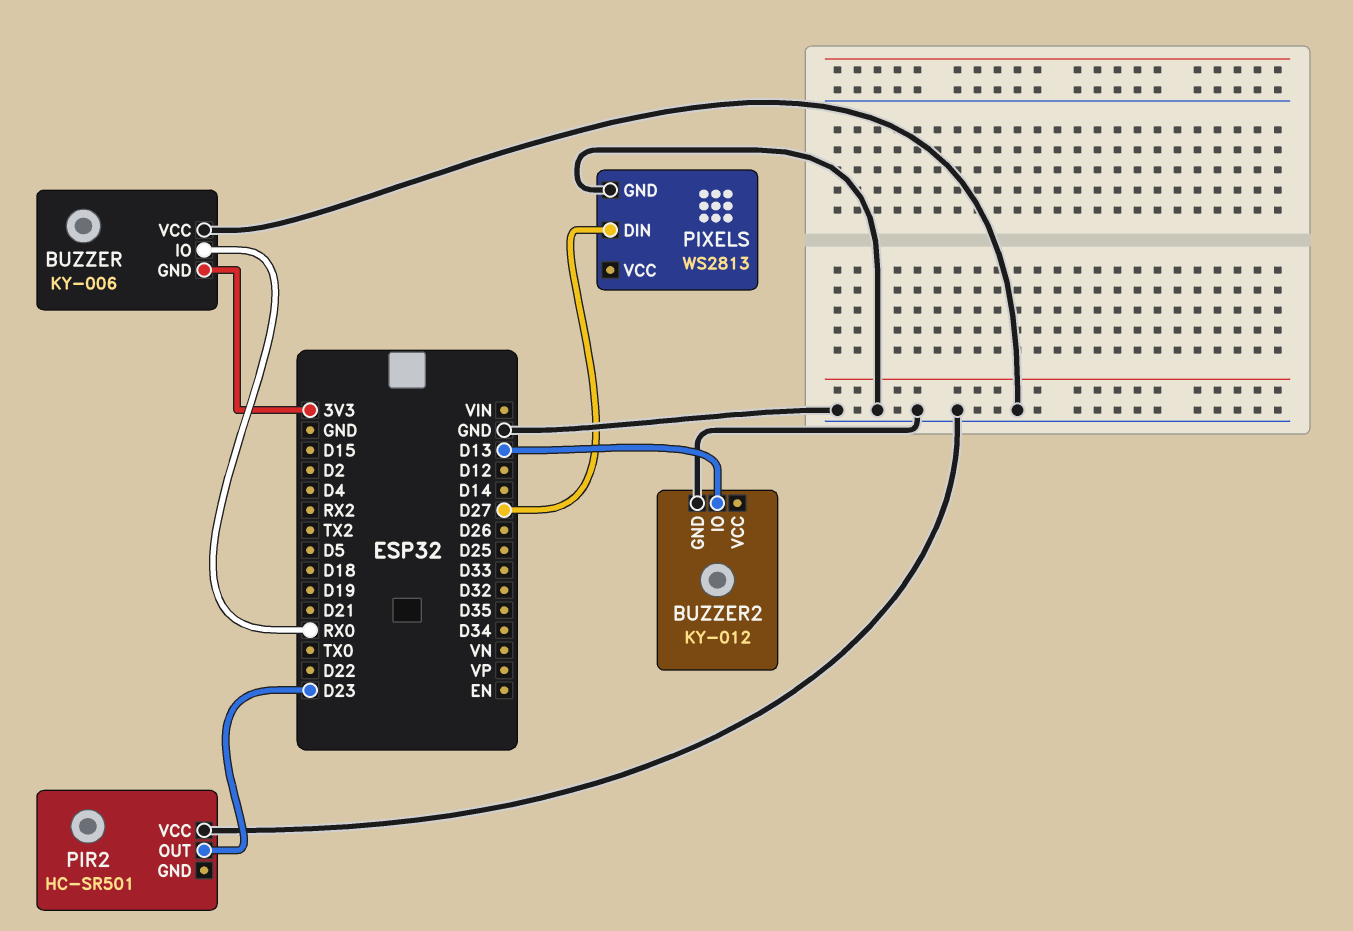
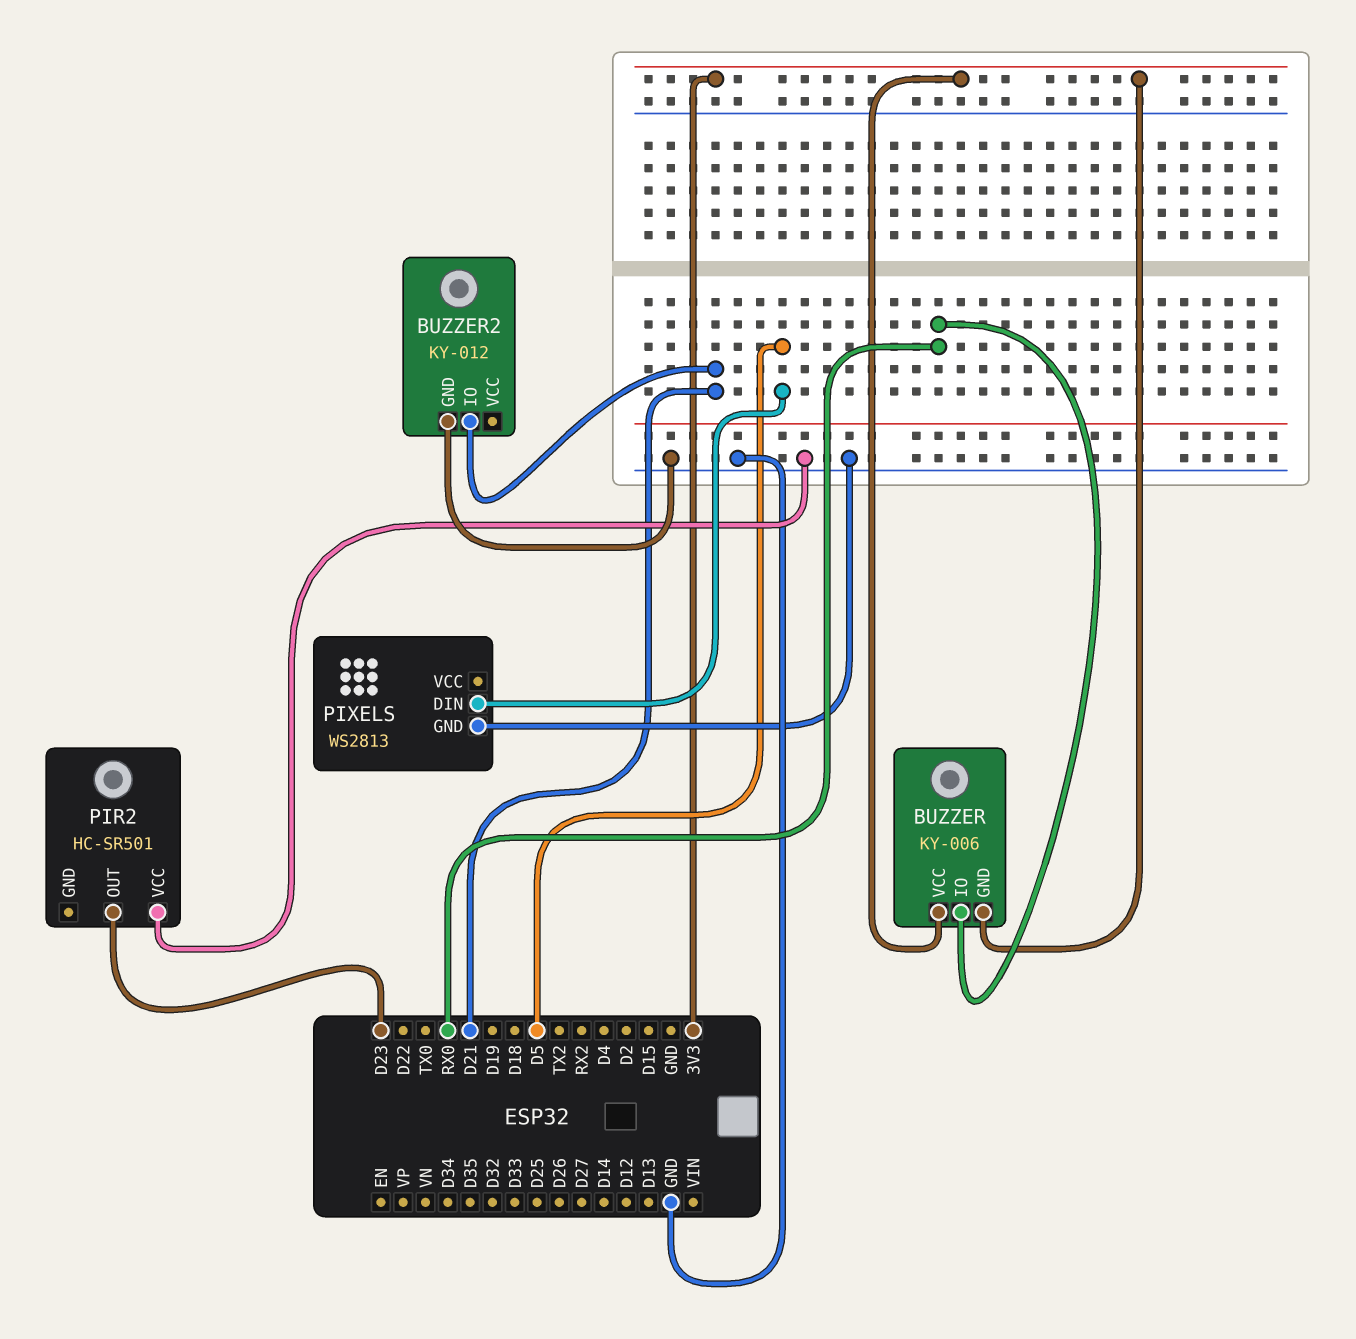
BUZZER pin VCC: GND -> 3V3
BUZZER2 pin IO: D13 -> D21
PIXELS pin DIN: D27 -> D5

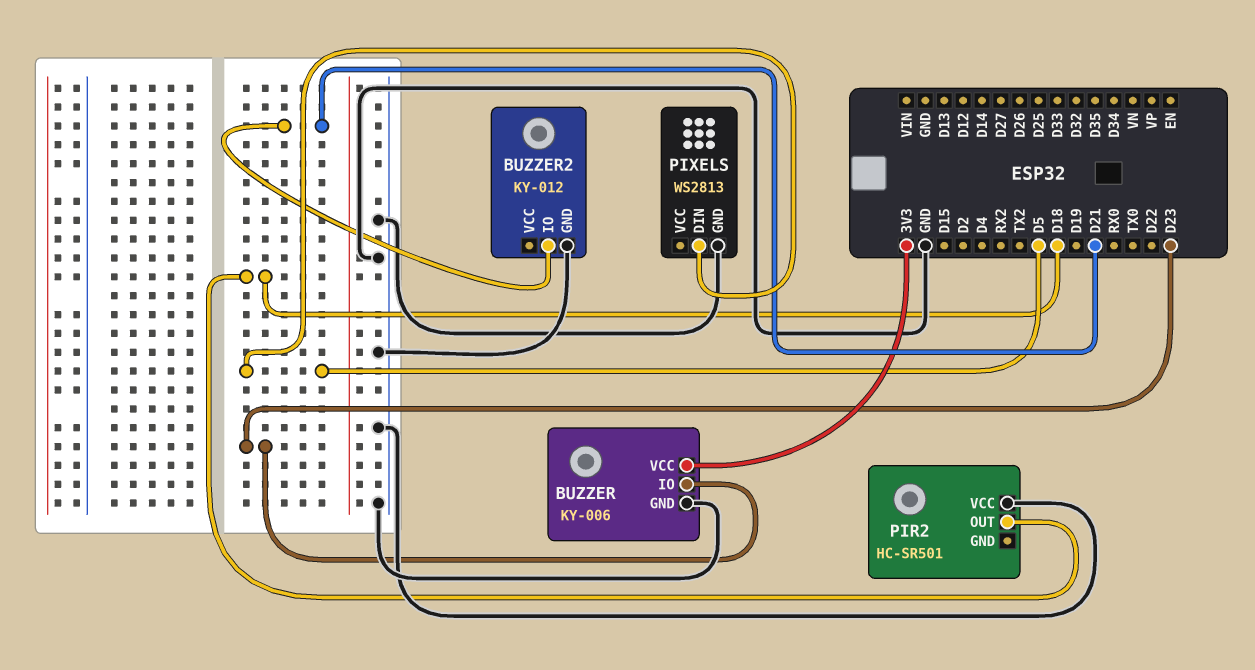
BUZZER pin GND: 3V3 -> GND
BUZZER pin IO: RX0 -> D23
PIR2 pin OUT: D23 -> D18

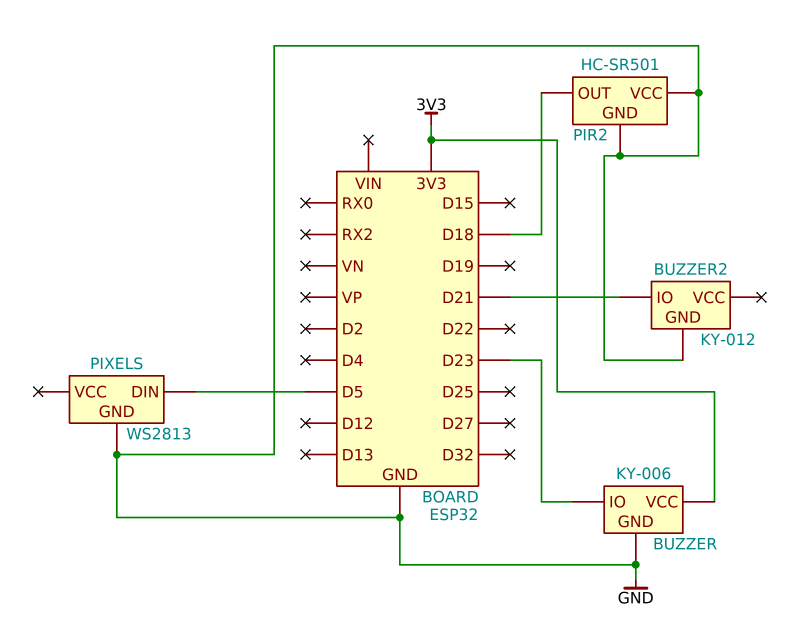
PIR2 pin GND: none -> GND

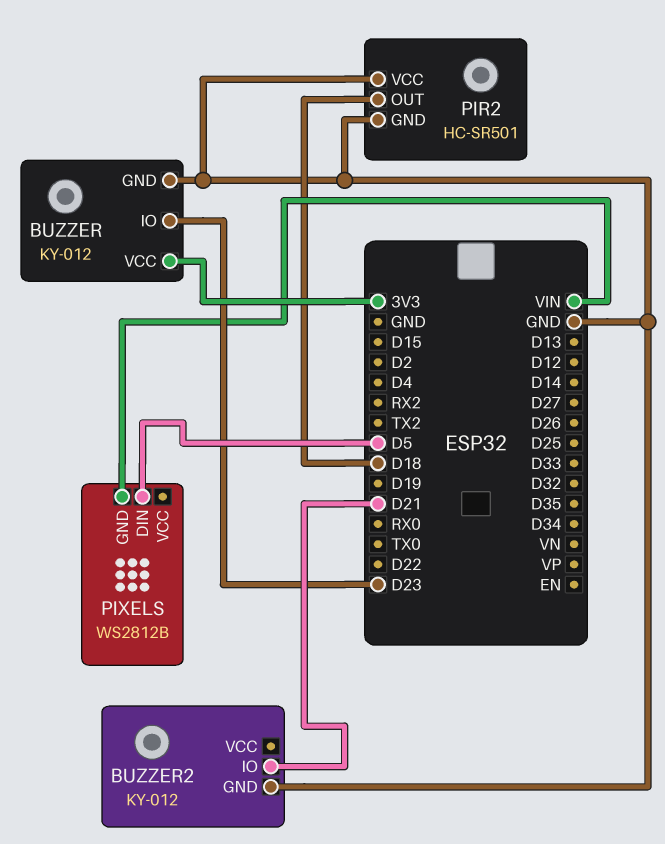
BUZZER: KY-006 -> KY-012
PIXELS: WS2813 -> WS2812B
PIXELS pin GND: GND -> VIN

